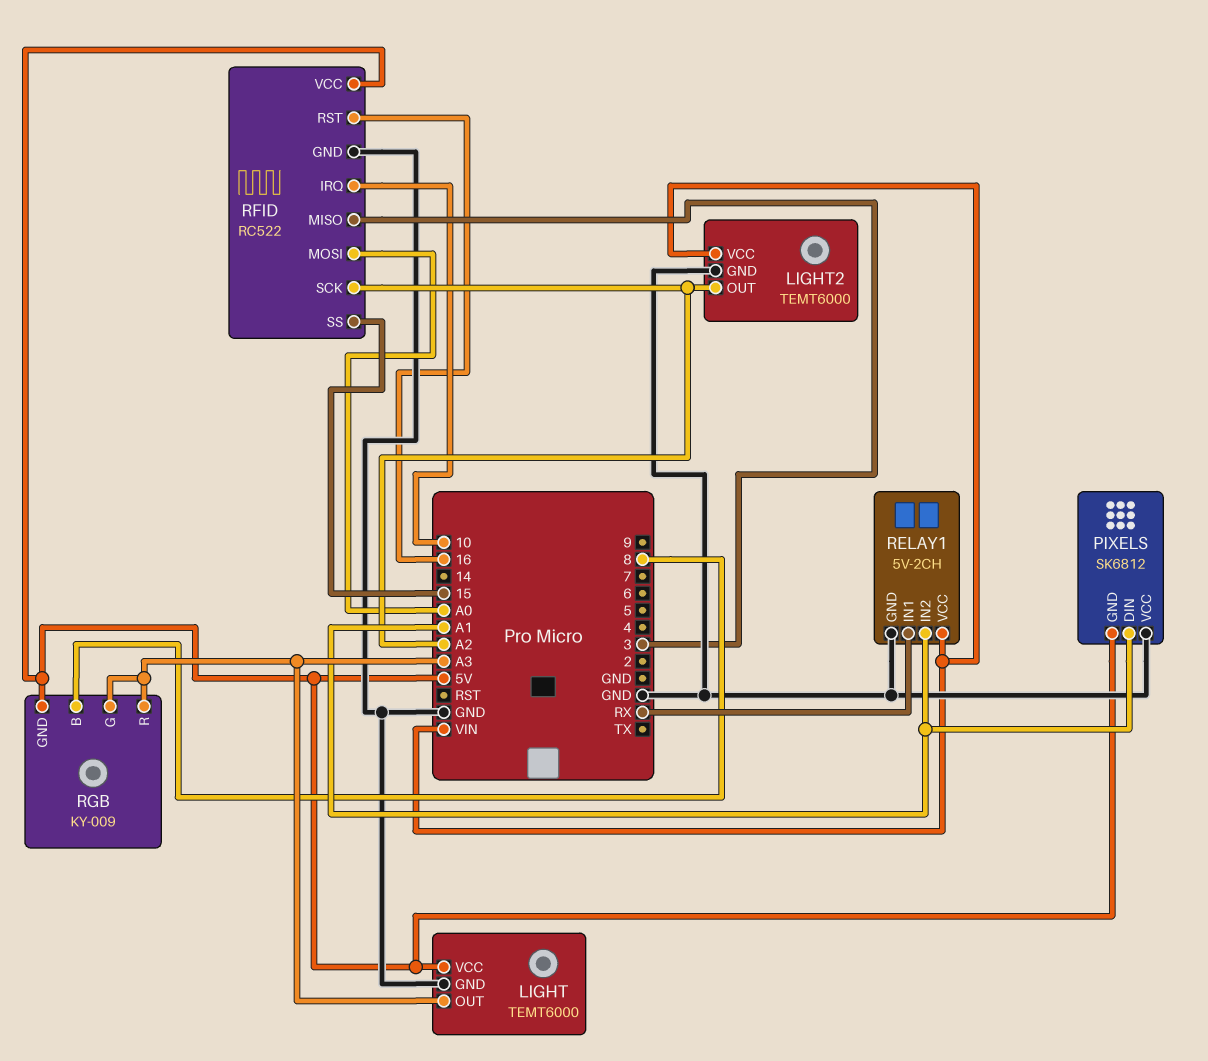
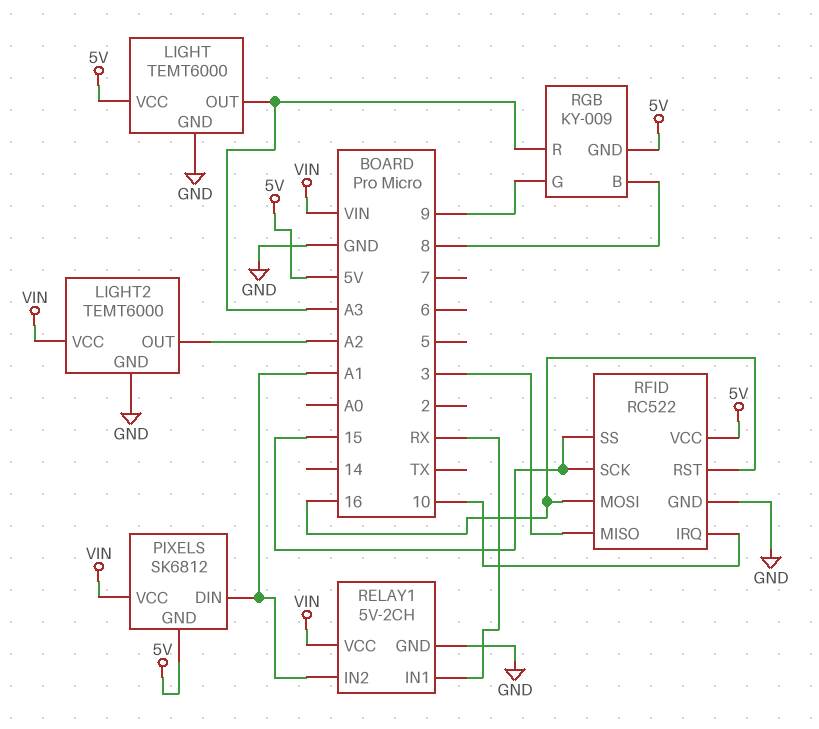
PIXELS pin VCC: GND -> VIN
RFID pin MOSI: A0 -> 16
RFID pin SCK: A2 -> 15
RGB pin G: A3 -> 9

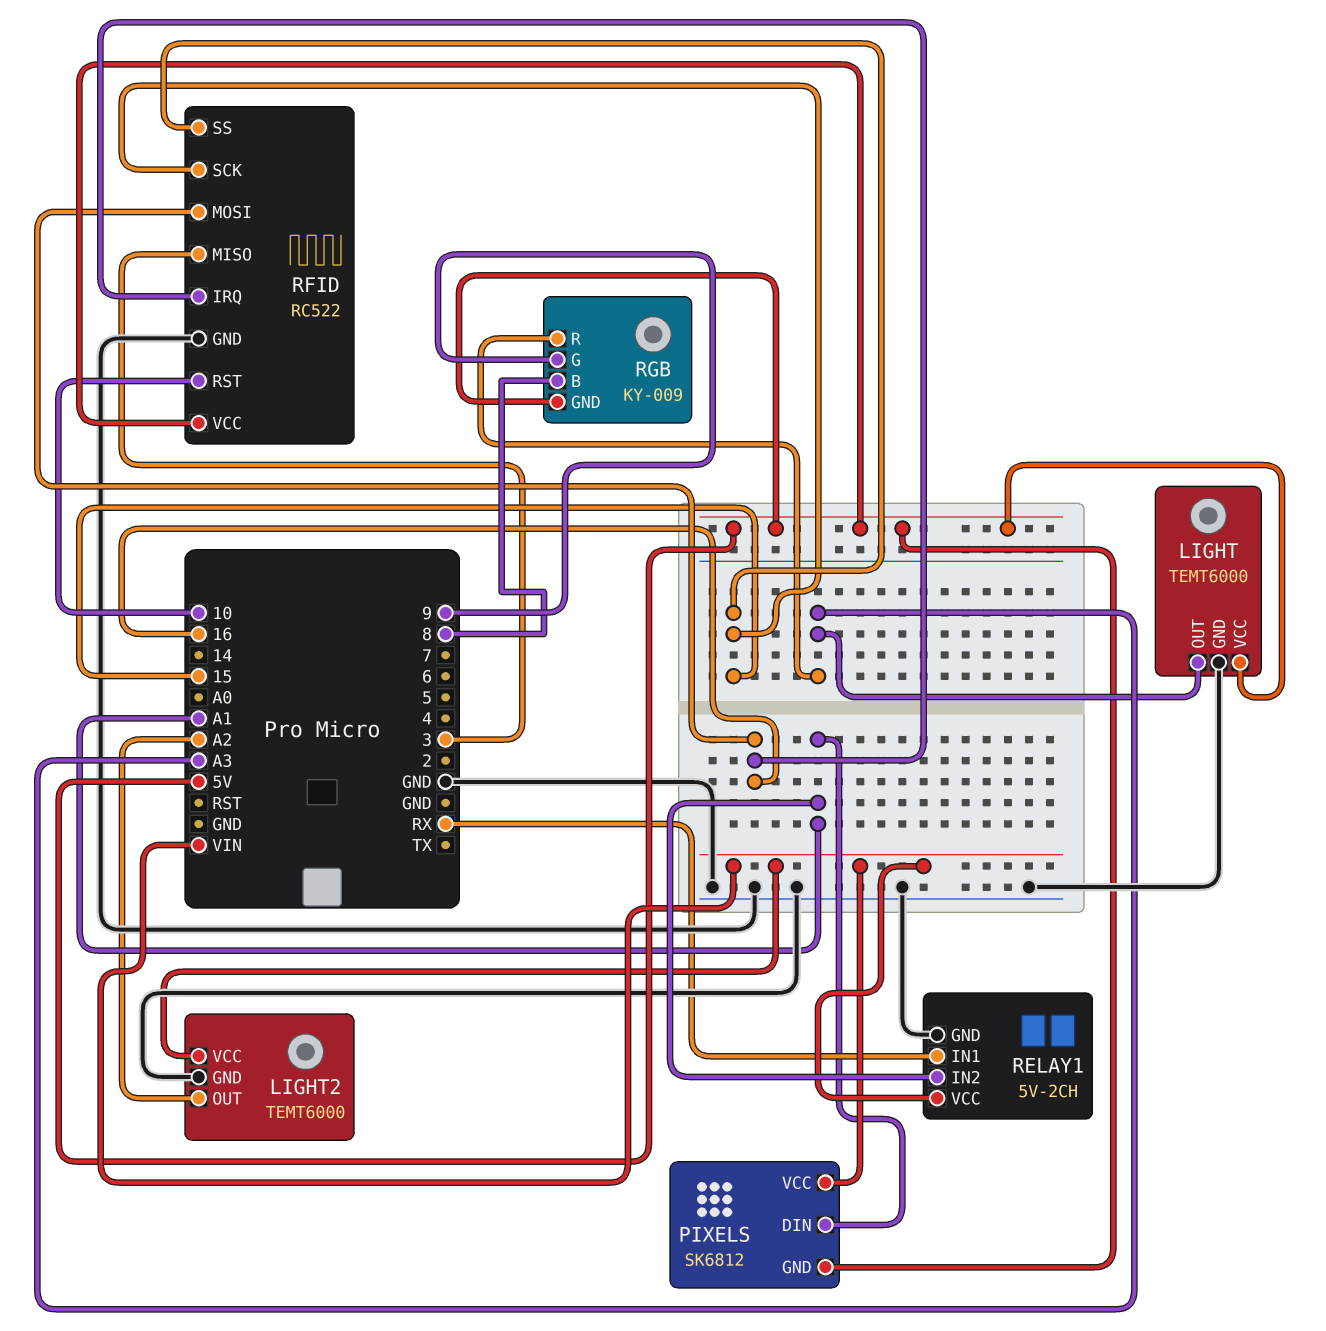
RFID pin IRQ: 10 -> 16
RFID pin RST: 16 -> 10

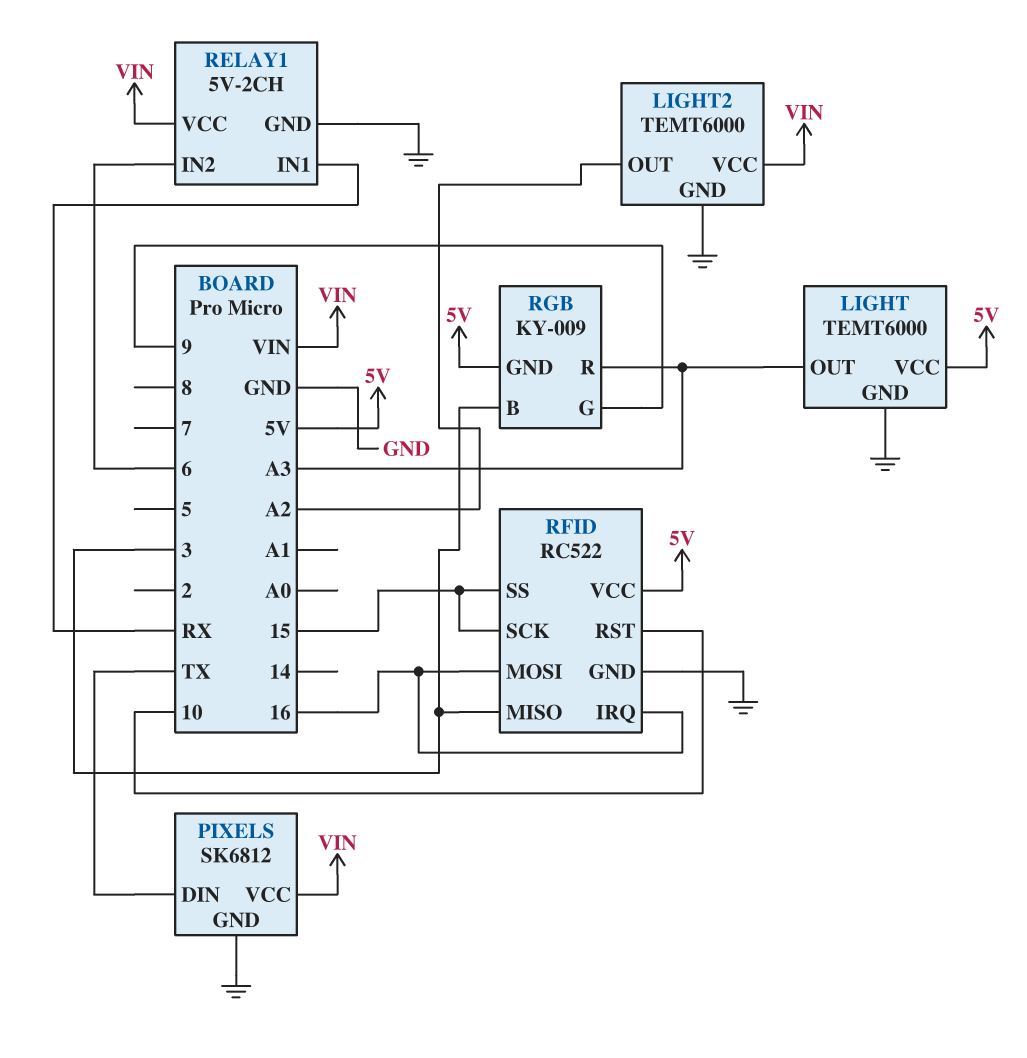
PIXELS pin DIN: A1 -> TX
PIXELS pin GND: 5V -> GND
RELAY1 pin IN2: A1 -> 6
RGB pin B: 8 -> 3

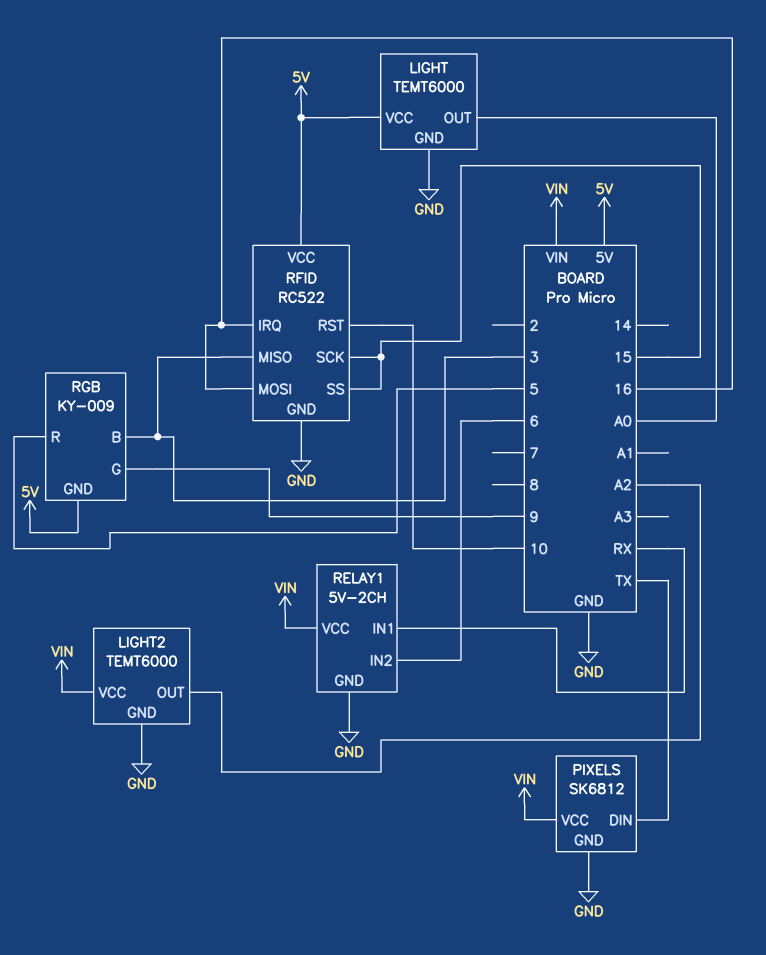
LIGHT pin OUT: A3 -> A0
RGB pin R: A3 -> 5

